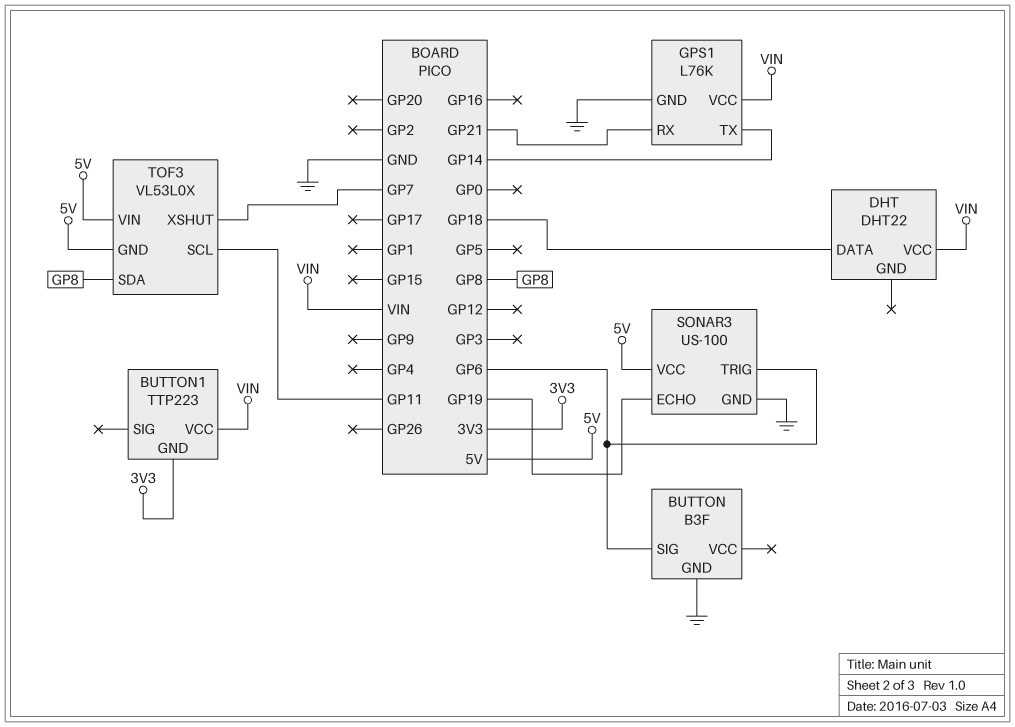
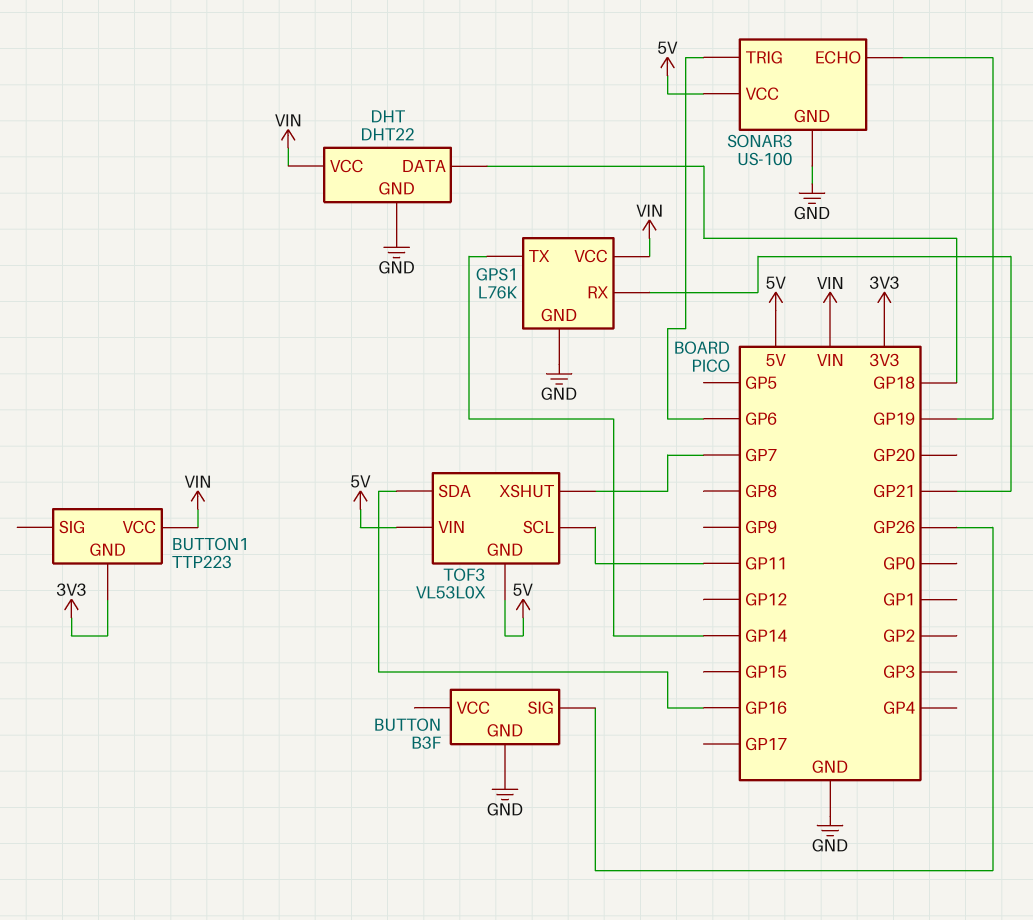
BUTTON pin SIG: GP6 -> GP26
DHT pin GND: none -> GND
TOF3 pin SDA: GP8 -> GP16

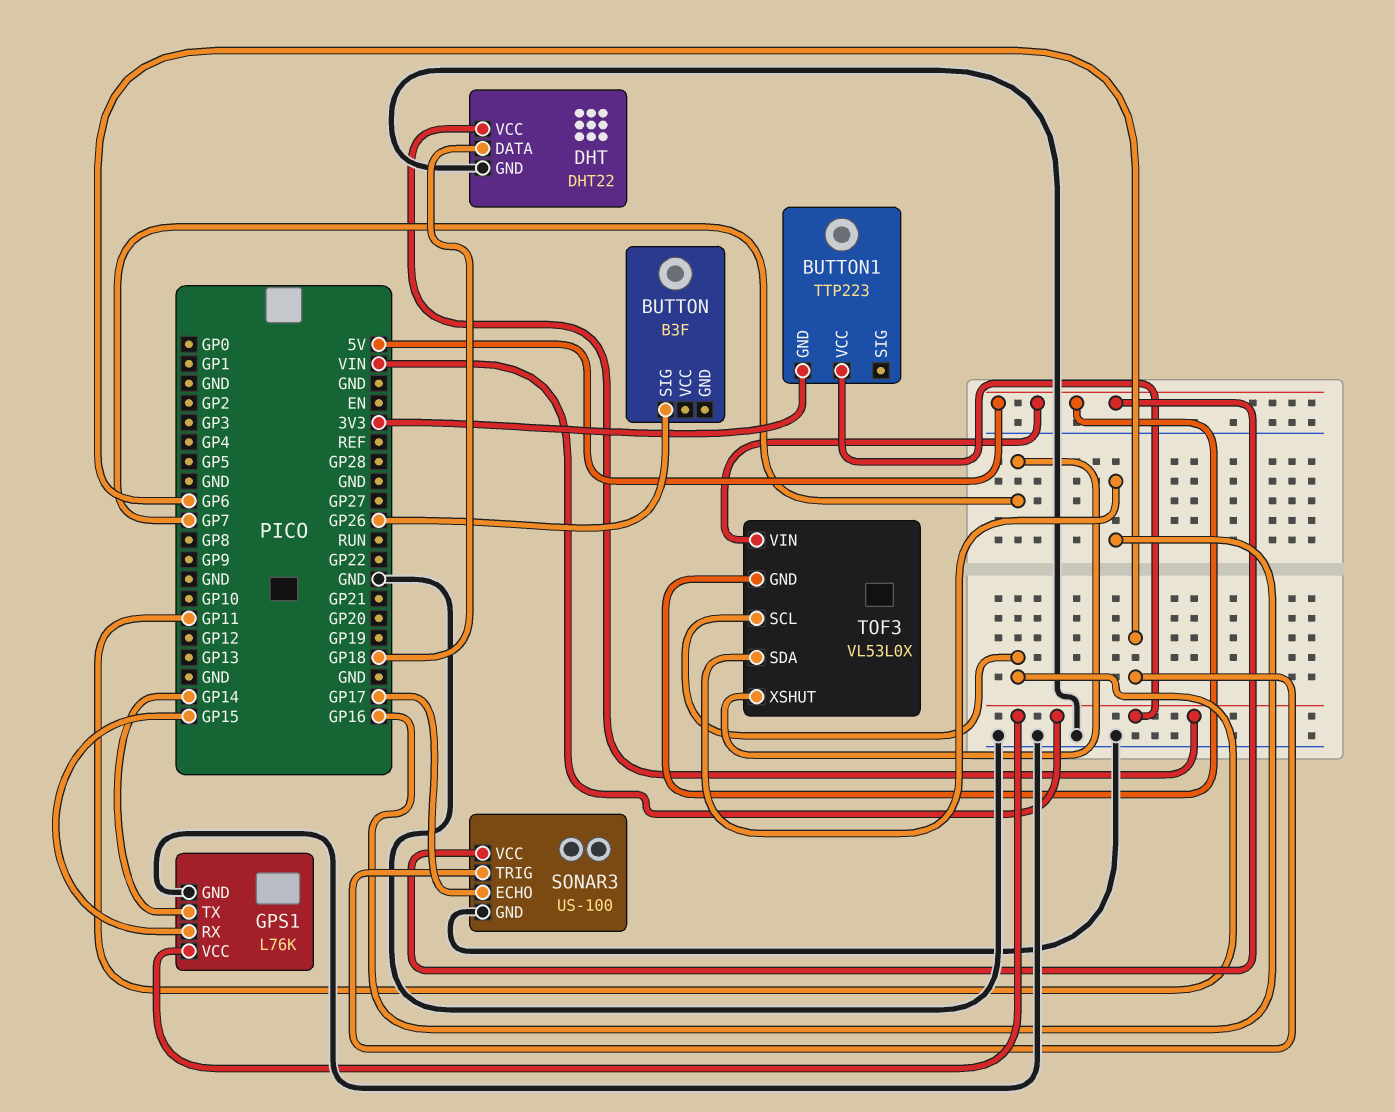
BUTTON pin GND: GND -> none
GPS1 pin RX: GP21 -> GP15
SONAR3 pin ECHO: GP19 -> GP17

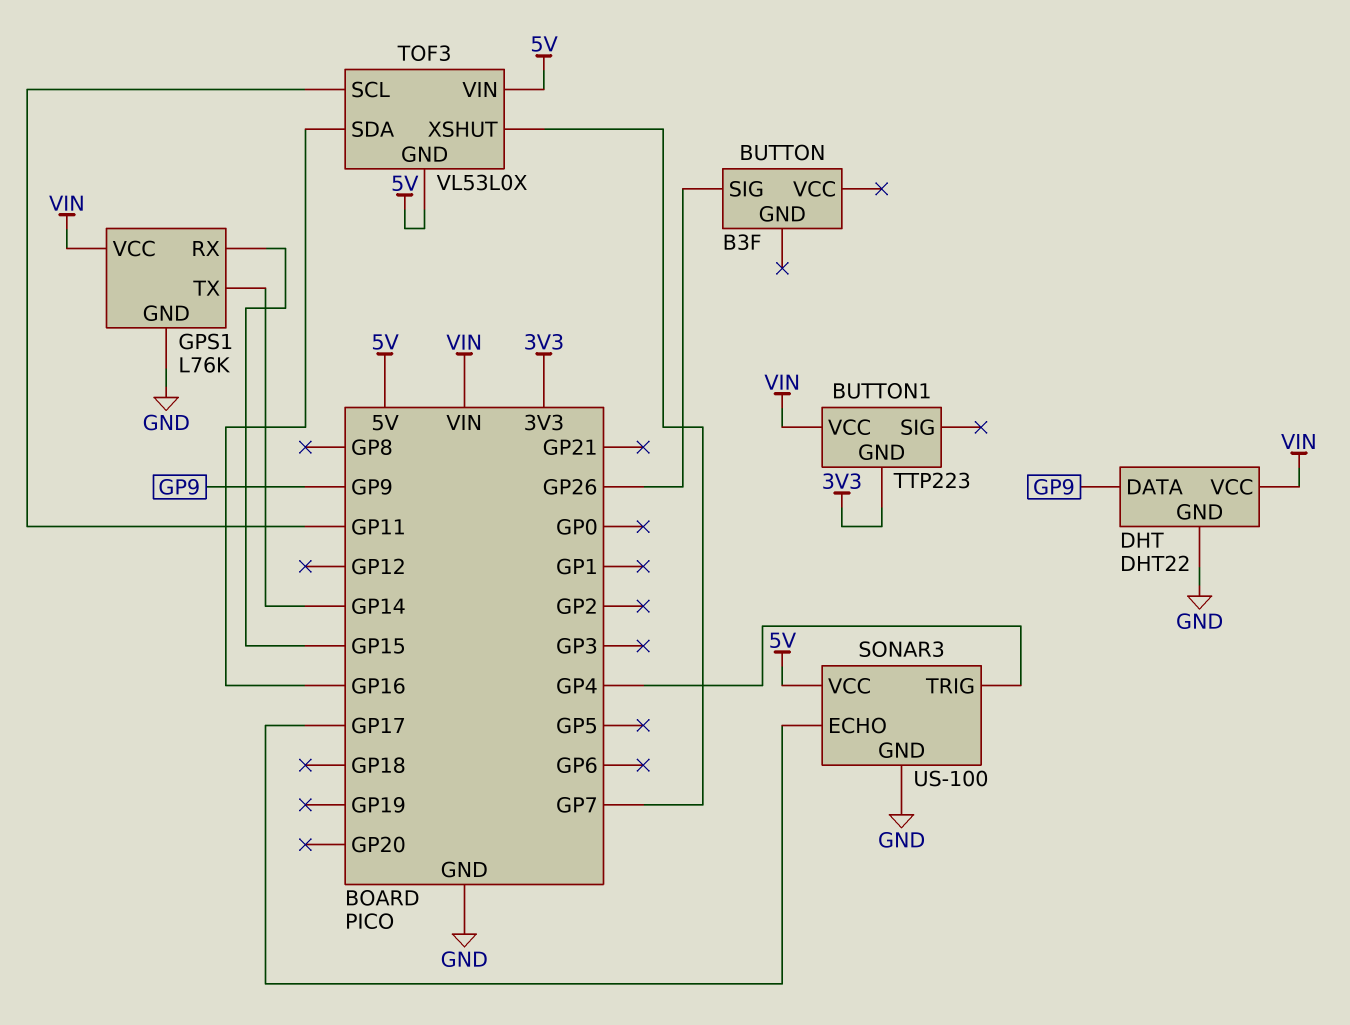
DHT pin DATA: GP18 -> GP9
SONAR3 pin TRIG: GP6 -> GP4

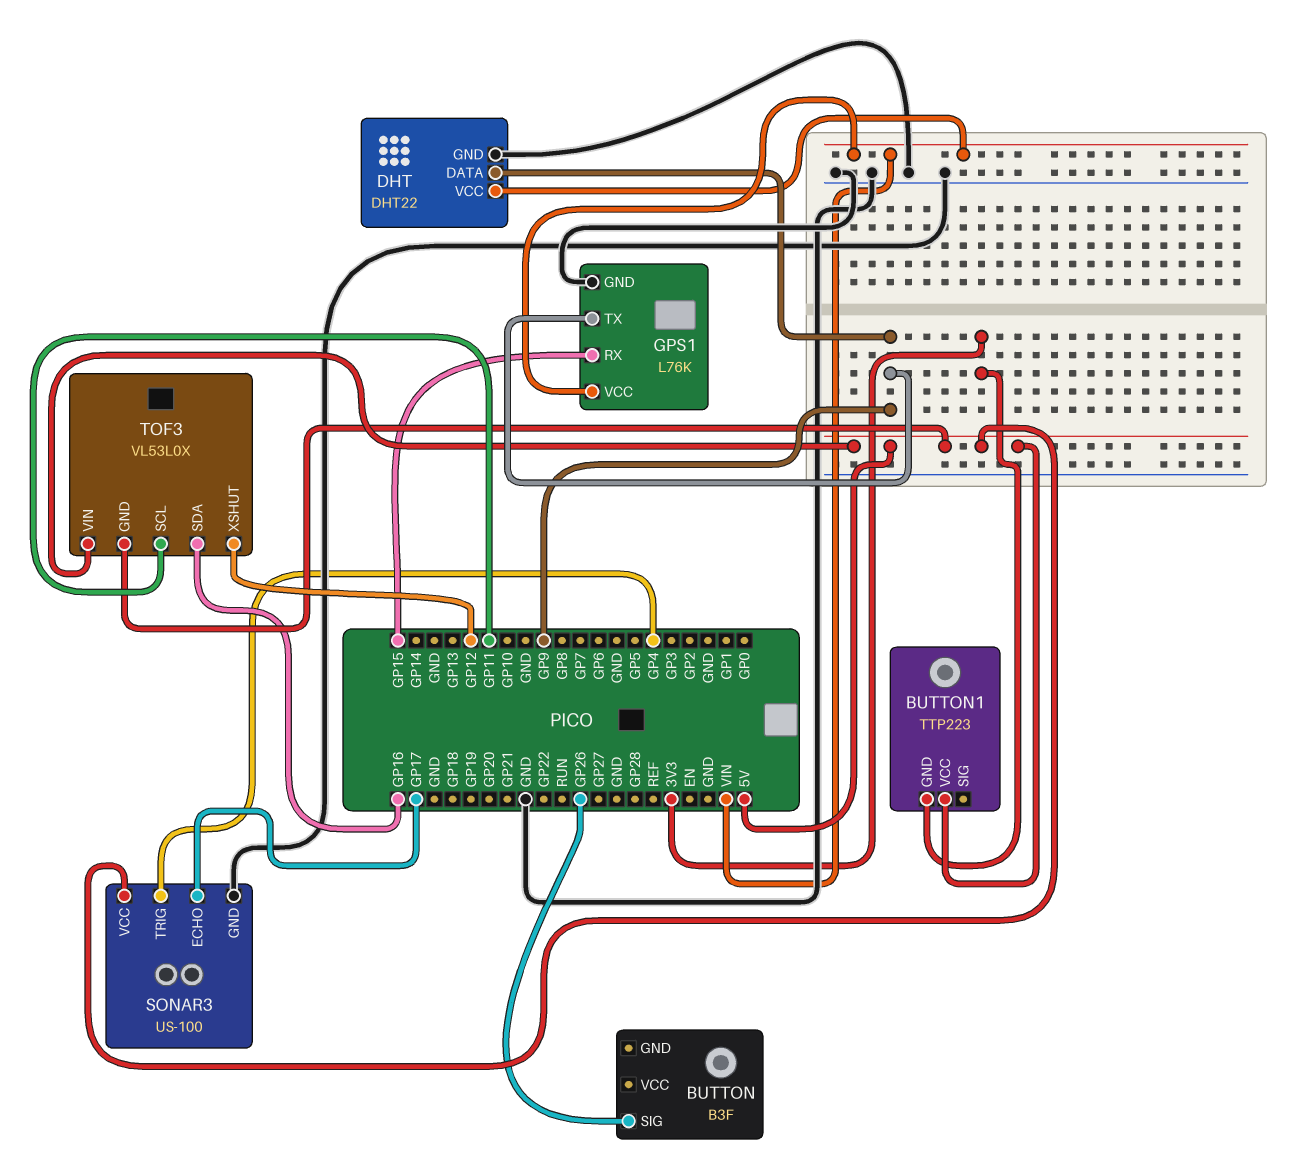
BUTTON1 pin VCC: VIN -> 5V
GPS1 pin TX: GP14 -> GP9
TOF3 pin XSHUT: GP7 -> GP12

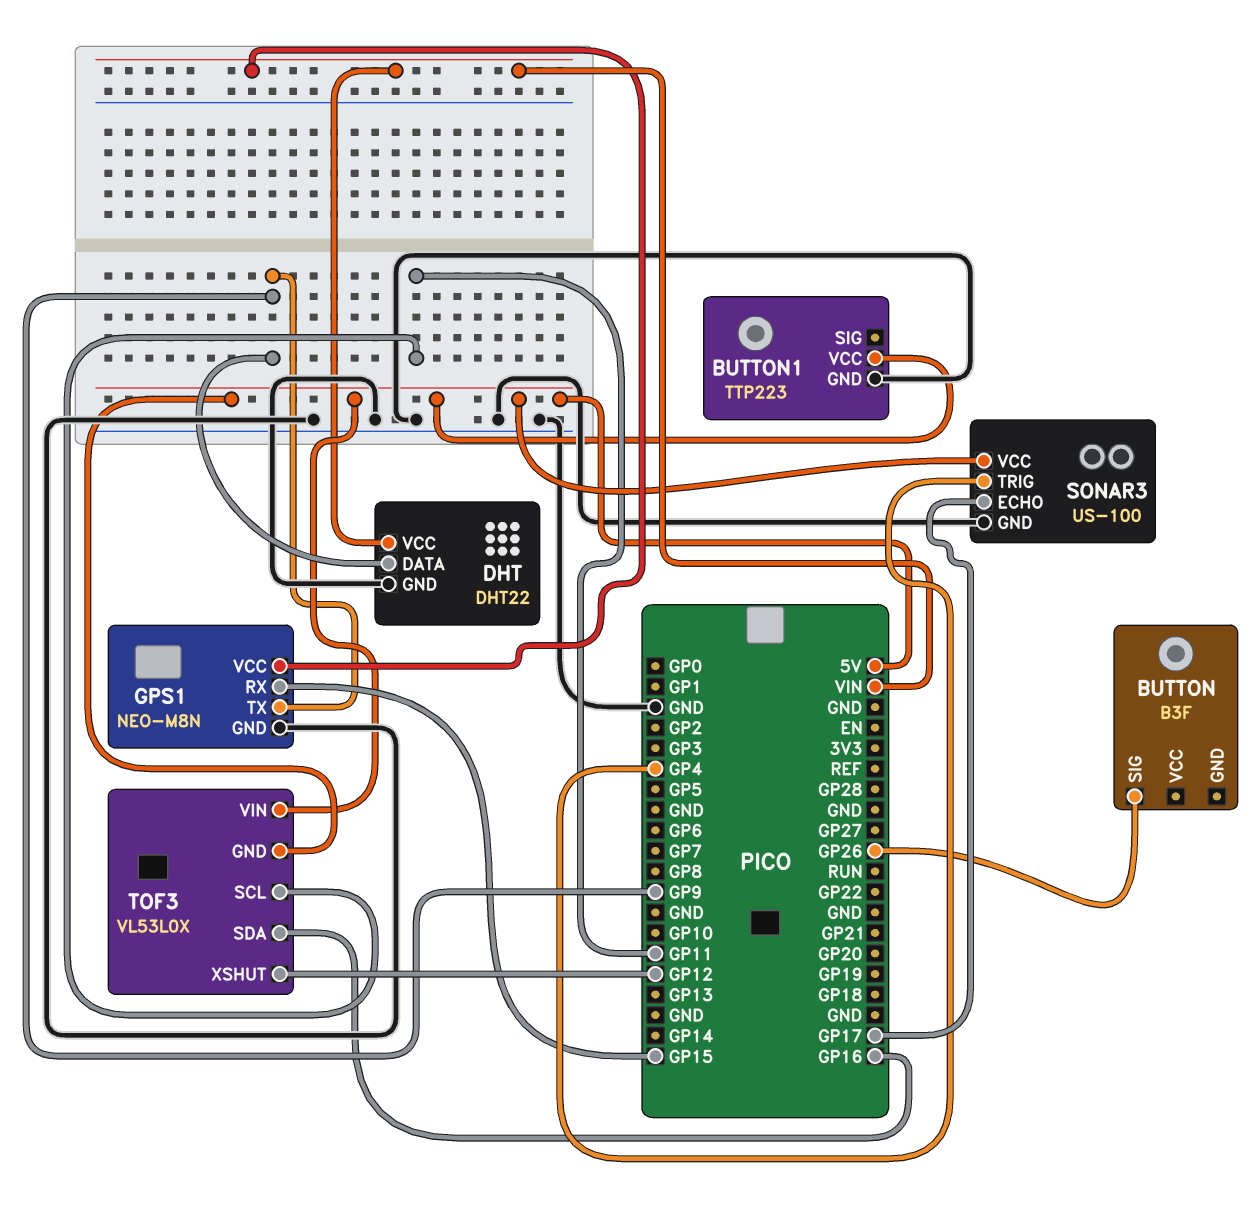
BUTTON1 pin GND: 3V3 -> GND
GPS1: L76K -> NEO-M8N

